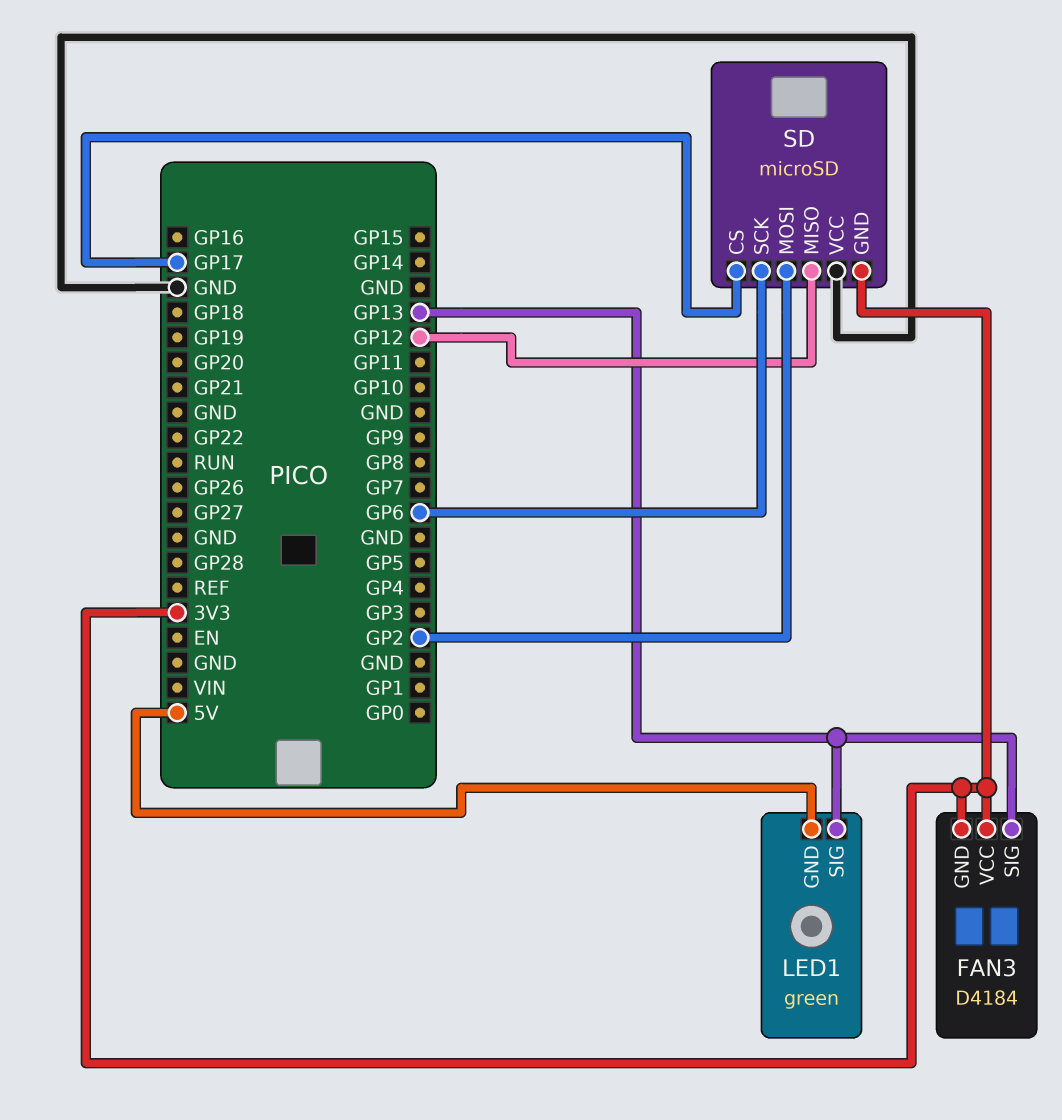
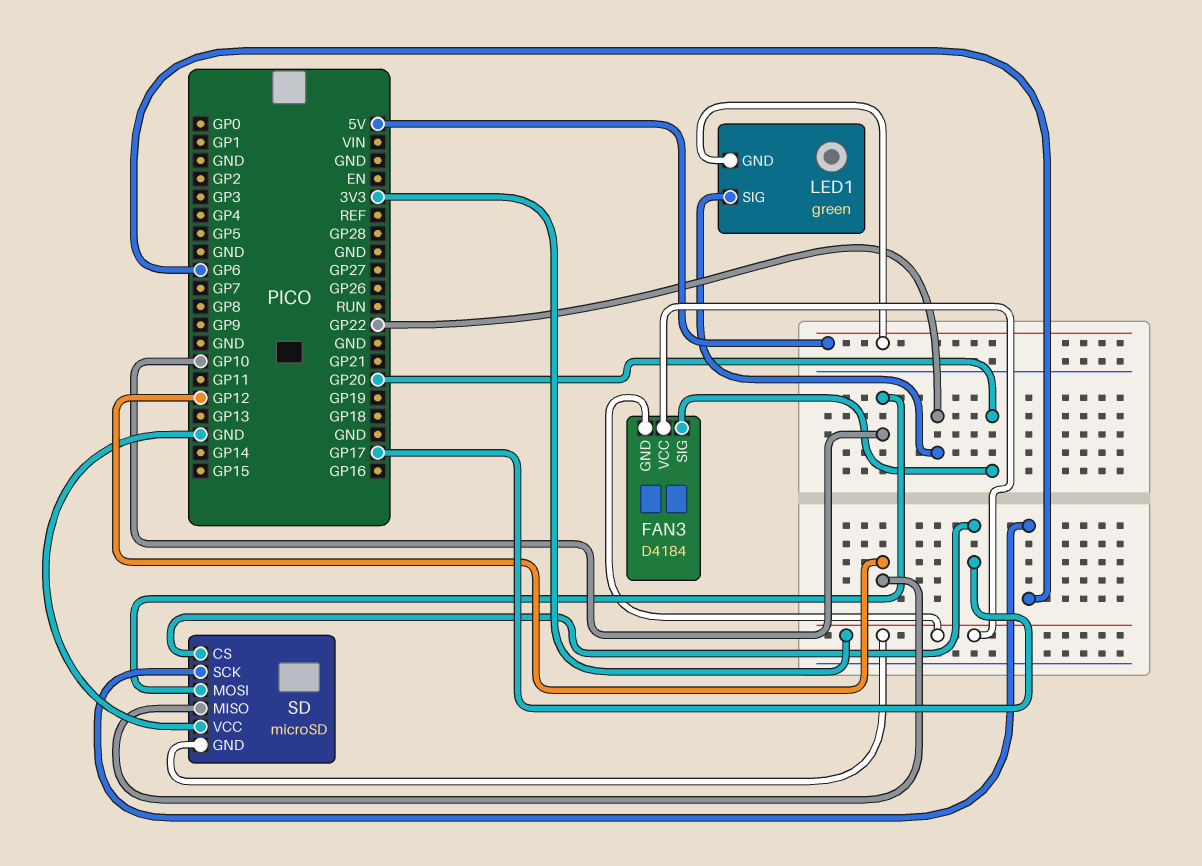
FAN3 pin SIG: GP13 -> GP20
LED1 pin SIG: GP13 -> GP22
SD pin MOSI: GP2 -> GP10

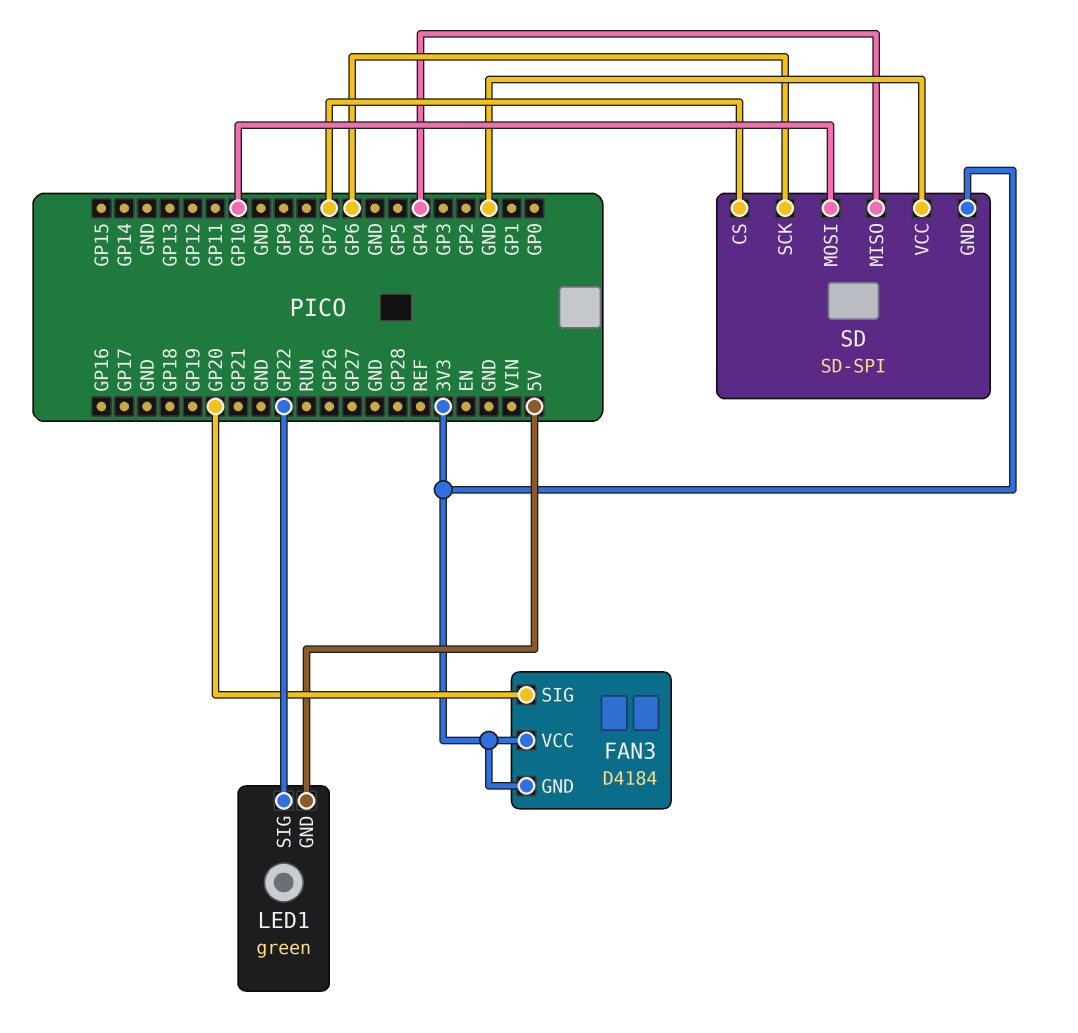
SD: microSD -> SD-SPI
SD pin CS: GP17 -> GP7
SD pin MISO: GP12 -> GP4

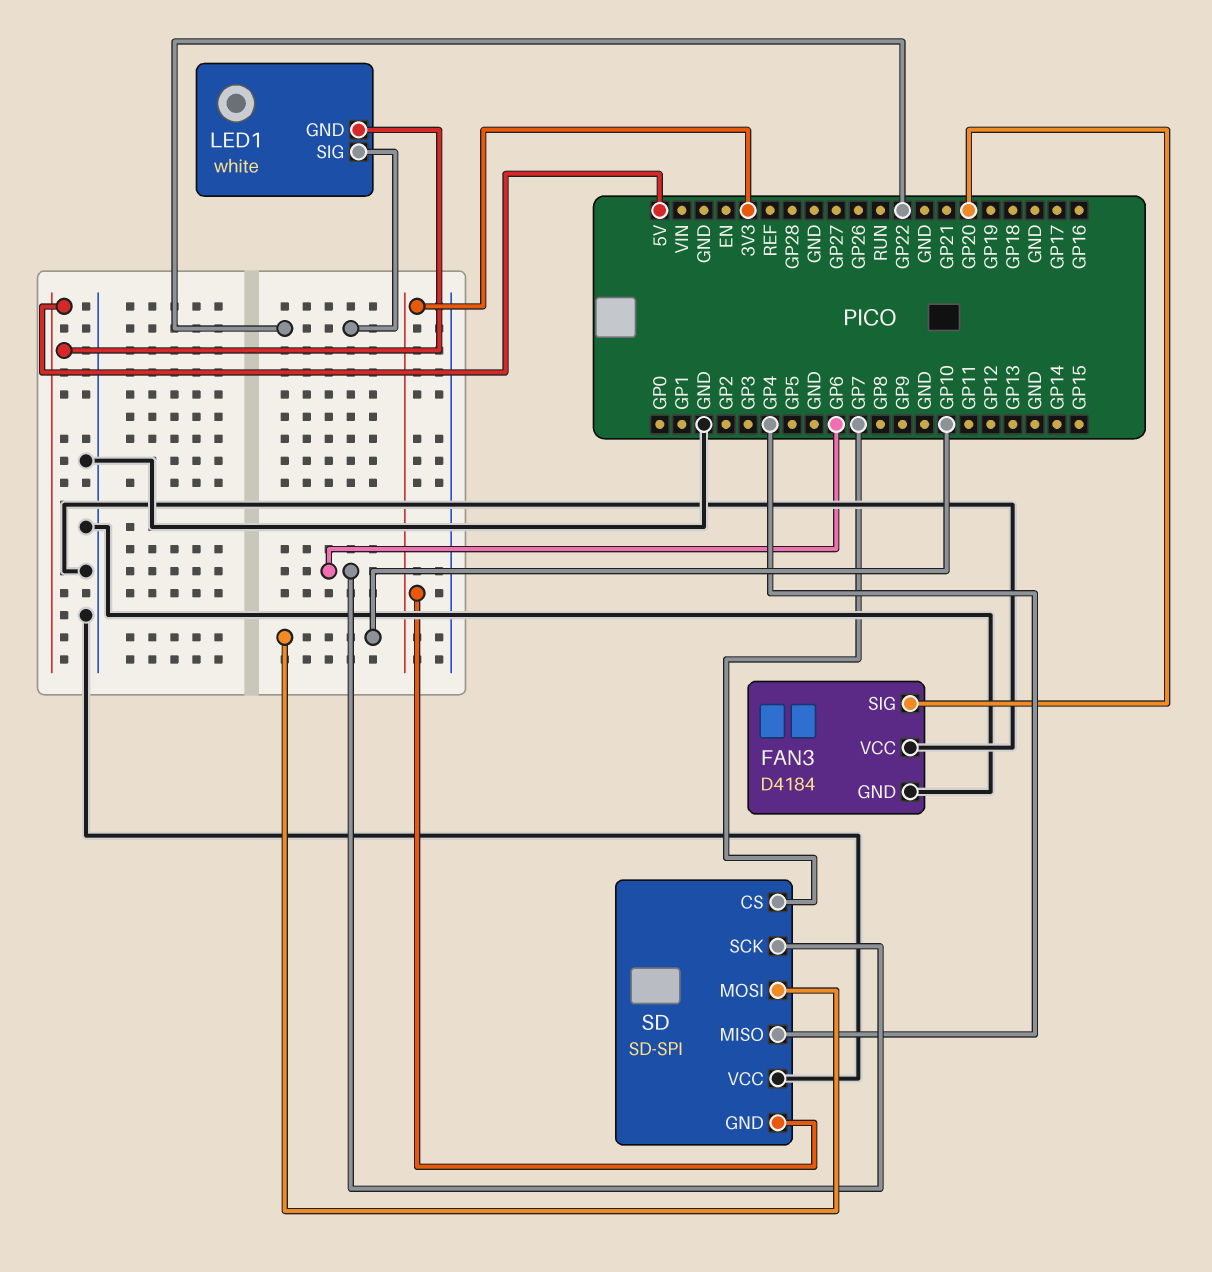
FAN3 pin GND: 3V3 -> GND
FAN3 pin VCC: 3V3 -> GND
LED1: green -> white

